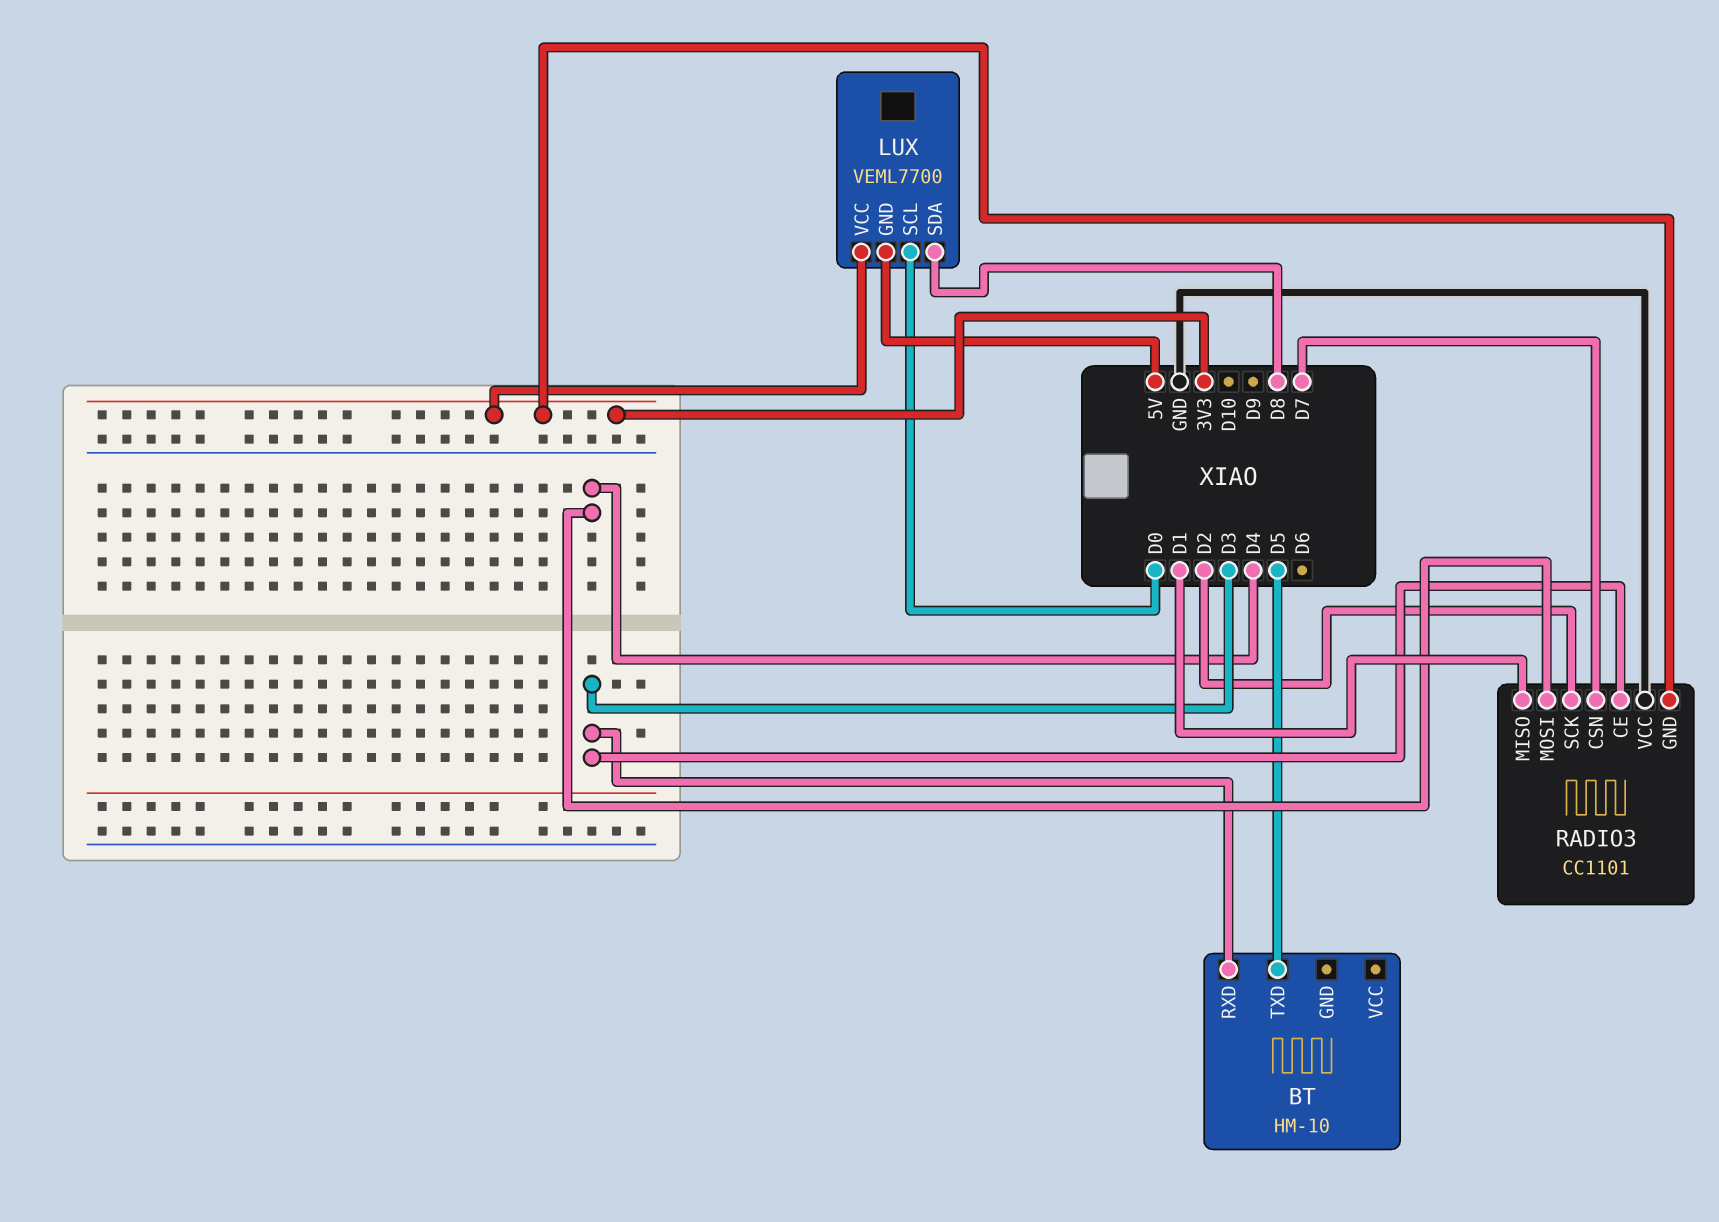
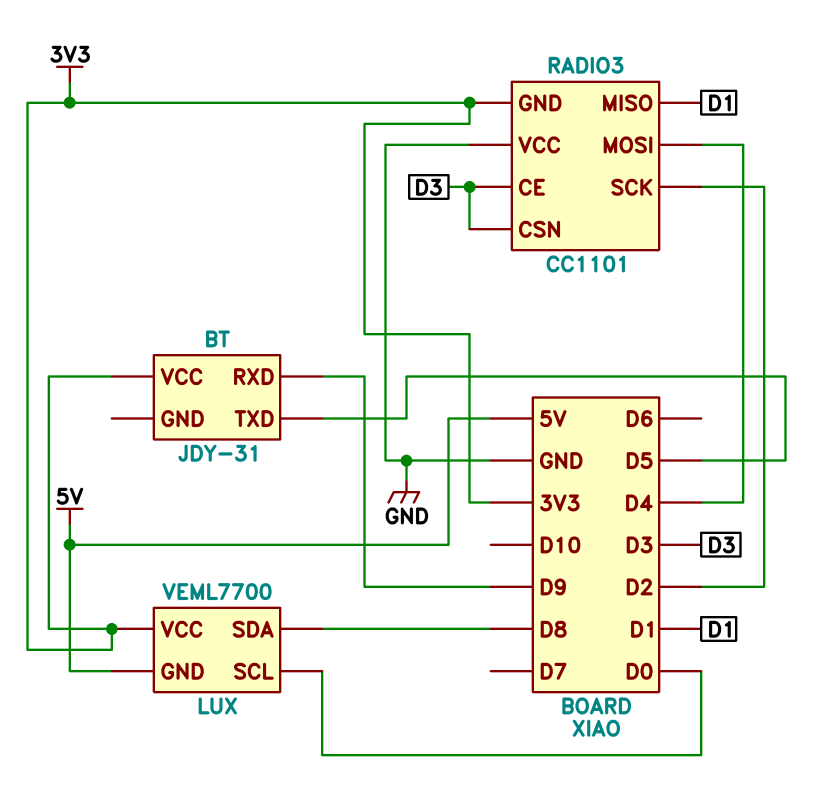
BT: HM-10 -> JDY-31
BT pin RXD: D3 -> D9
BT pin VCC: none -> 3V3
RADIO3 pin CSN: D7 -> D3

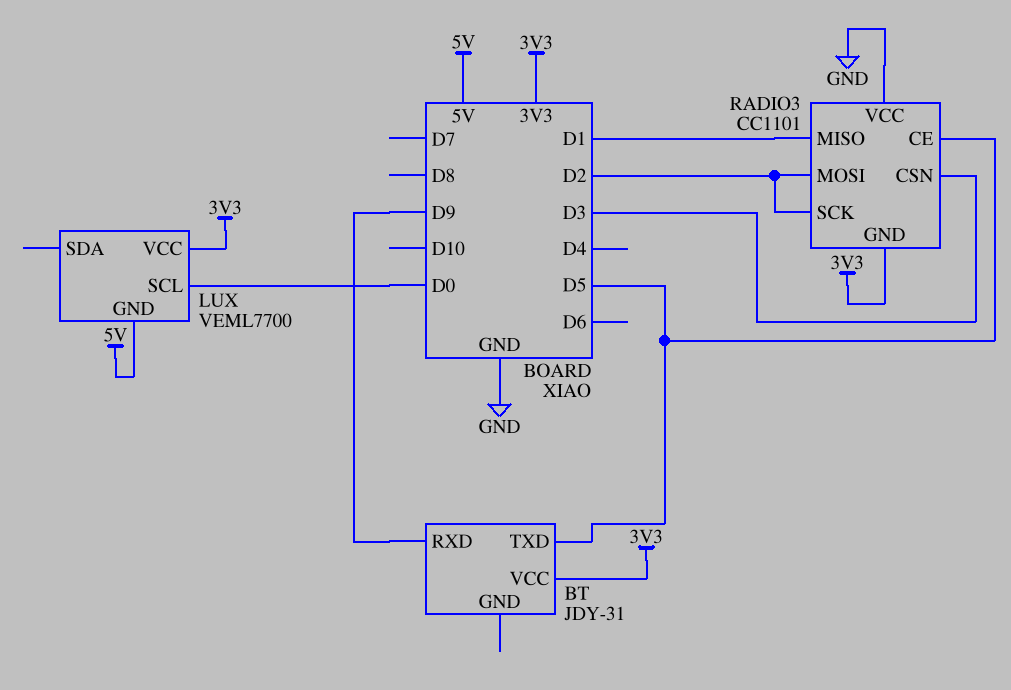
LUX pin SDA: D8 -> none
RADIO3 pin CE: D3 -> D5
RADIO3 pin MOSI: D4 -> D2

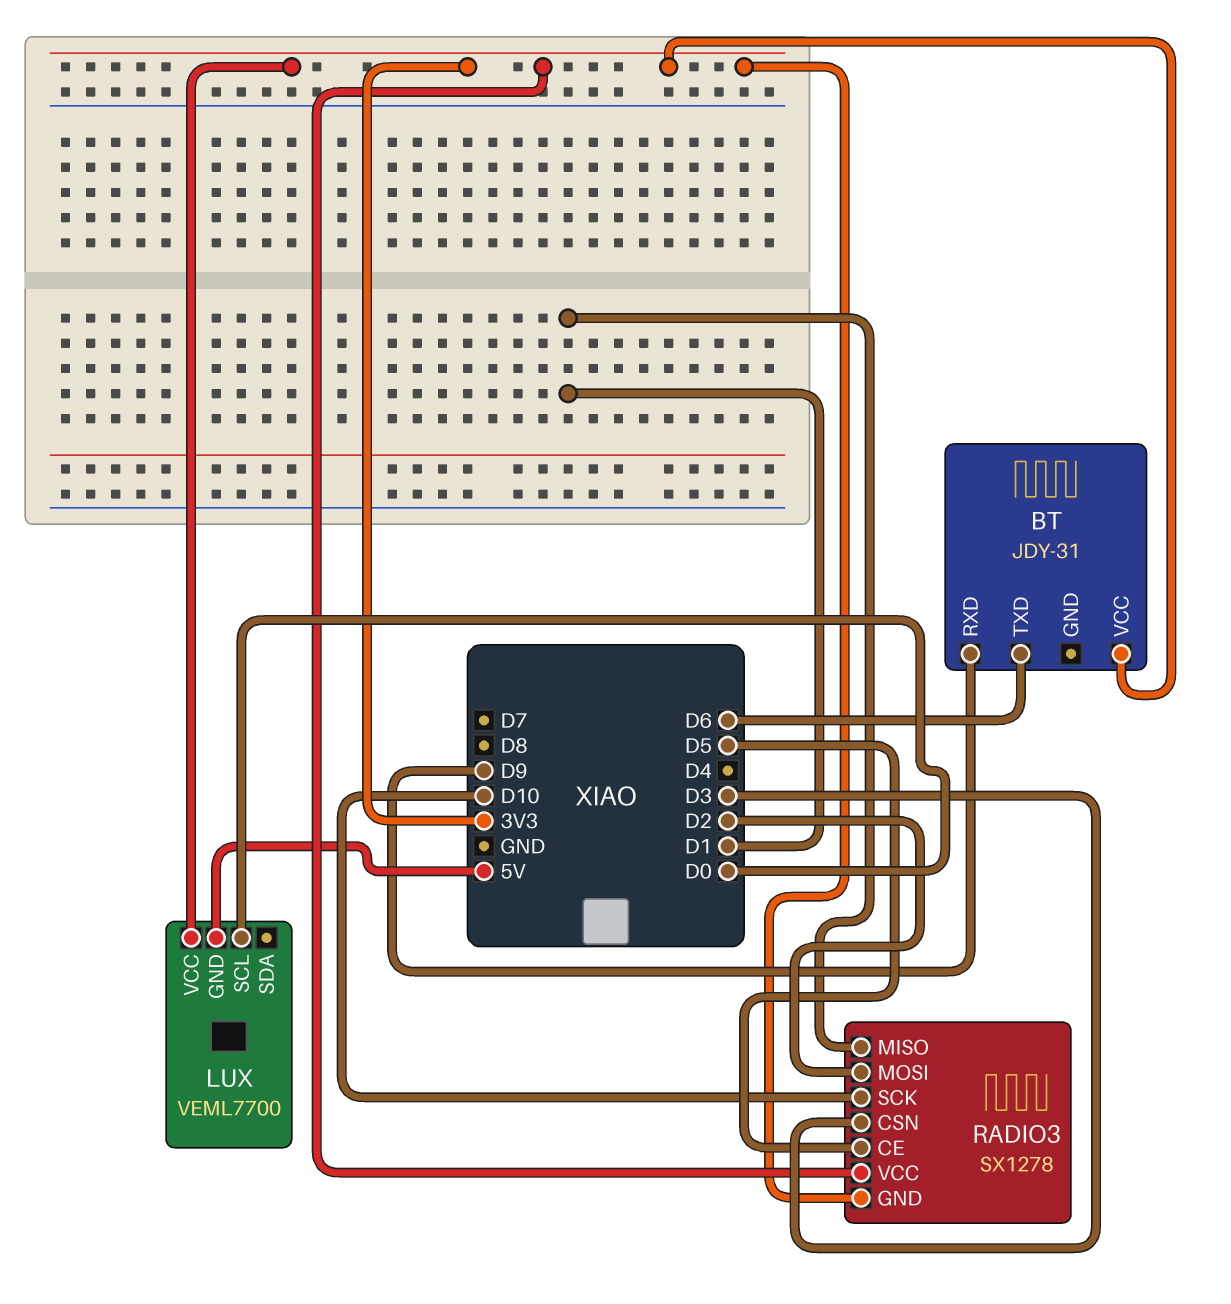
BT pin TXD: D5 -> D6
RADIO3: CC1101 -> SX1278
RADIO3 pin SCK: D2 -> D10
RADIO3 pin VCC: GND -> 3V3

